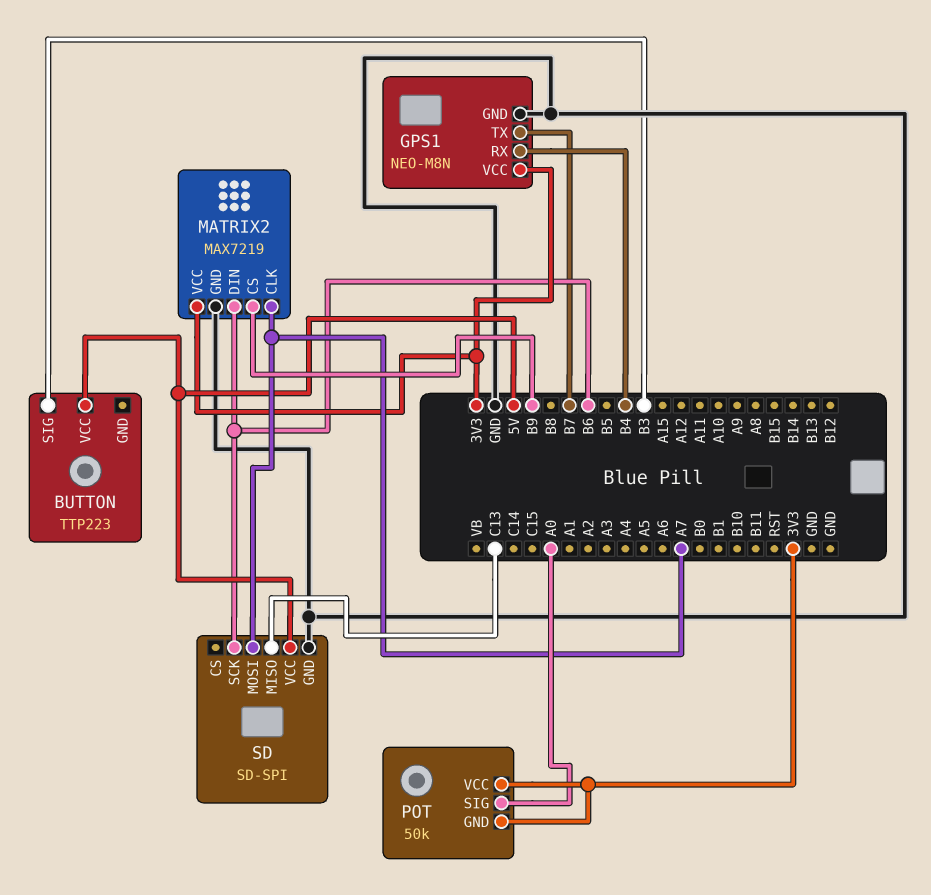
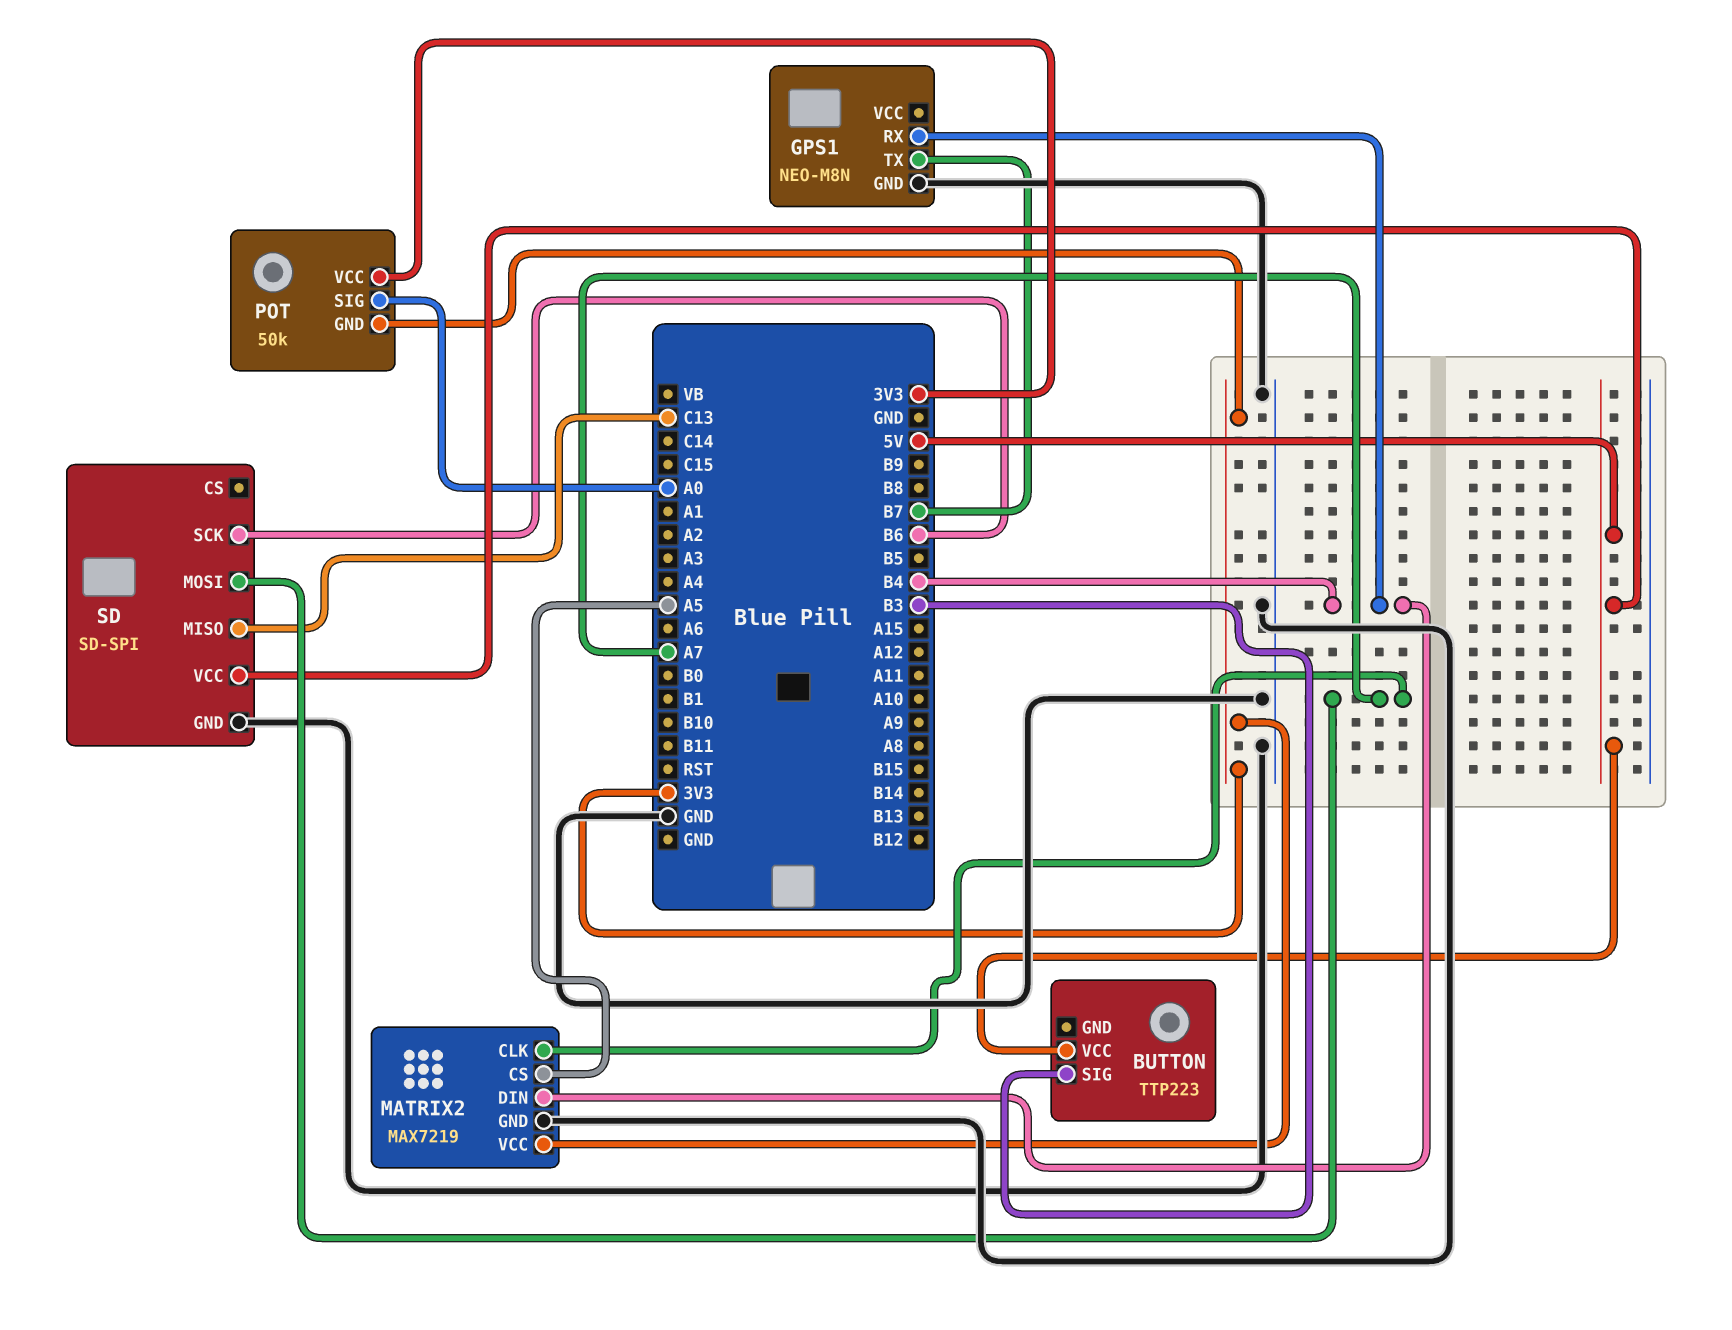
GPS1 pin VCC: 3V3 -> none
MATRIX2 pin CS: B9 -> A5
MATRIX2 pin DIN: B6 -> B4

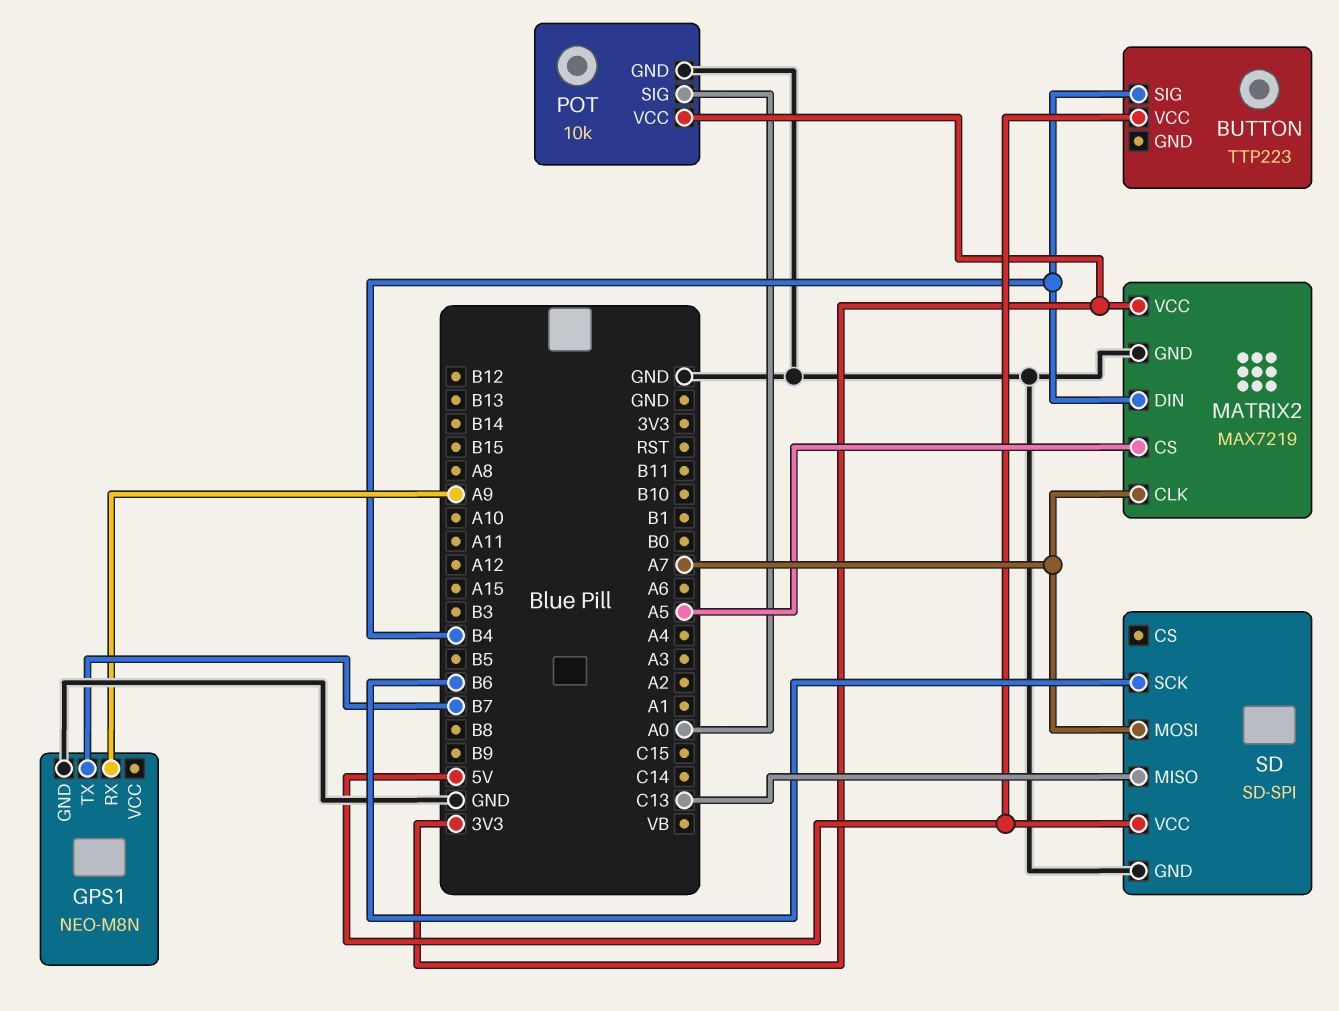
BUTTON pin SIG: B3 -> B4
GPS1 pin RX: B4 -> A9
POT: 50k -> 10k
POT pin GND: 3V3 -> GND

